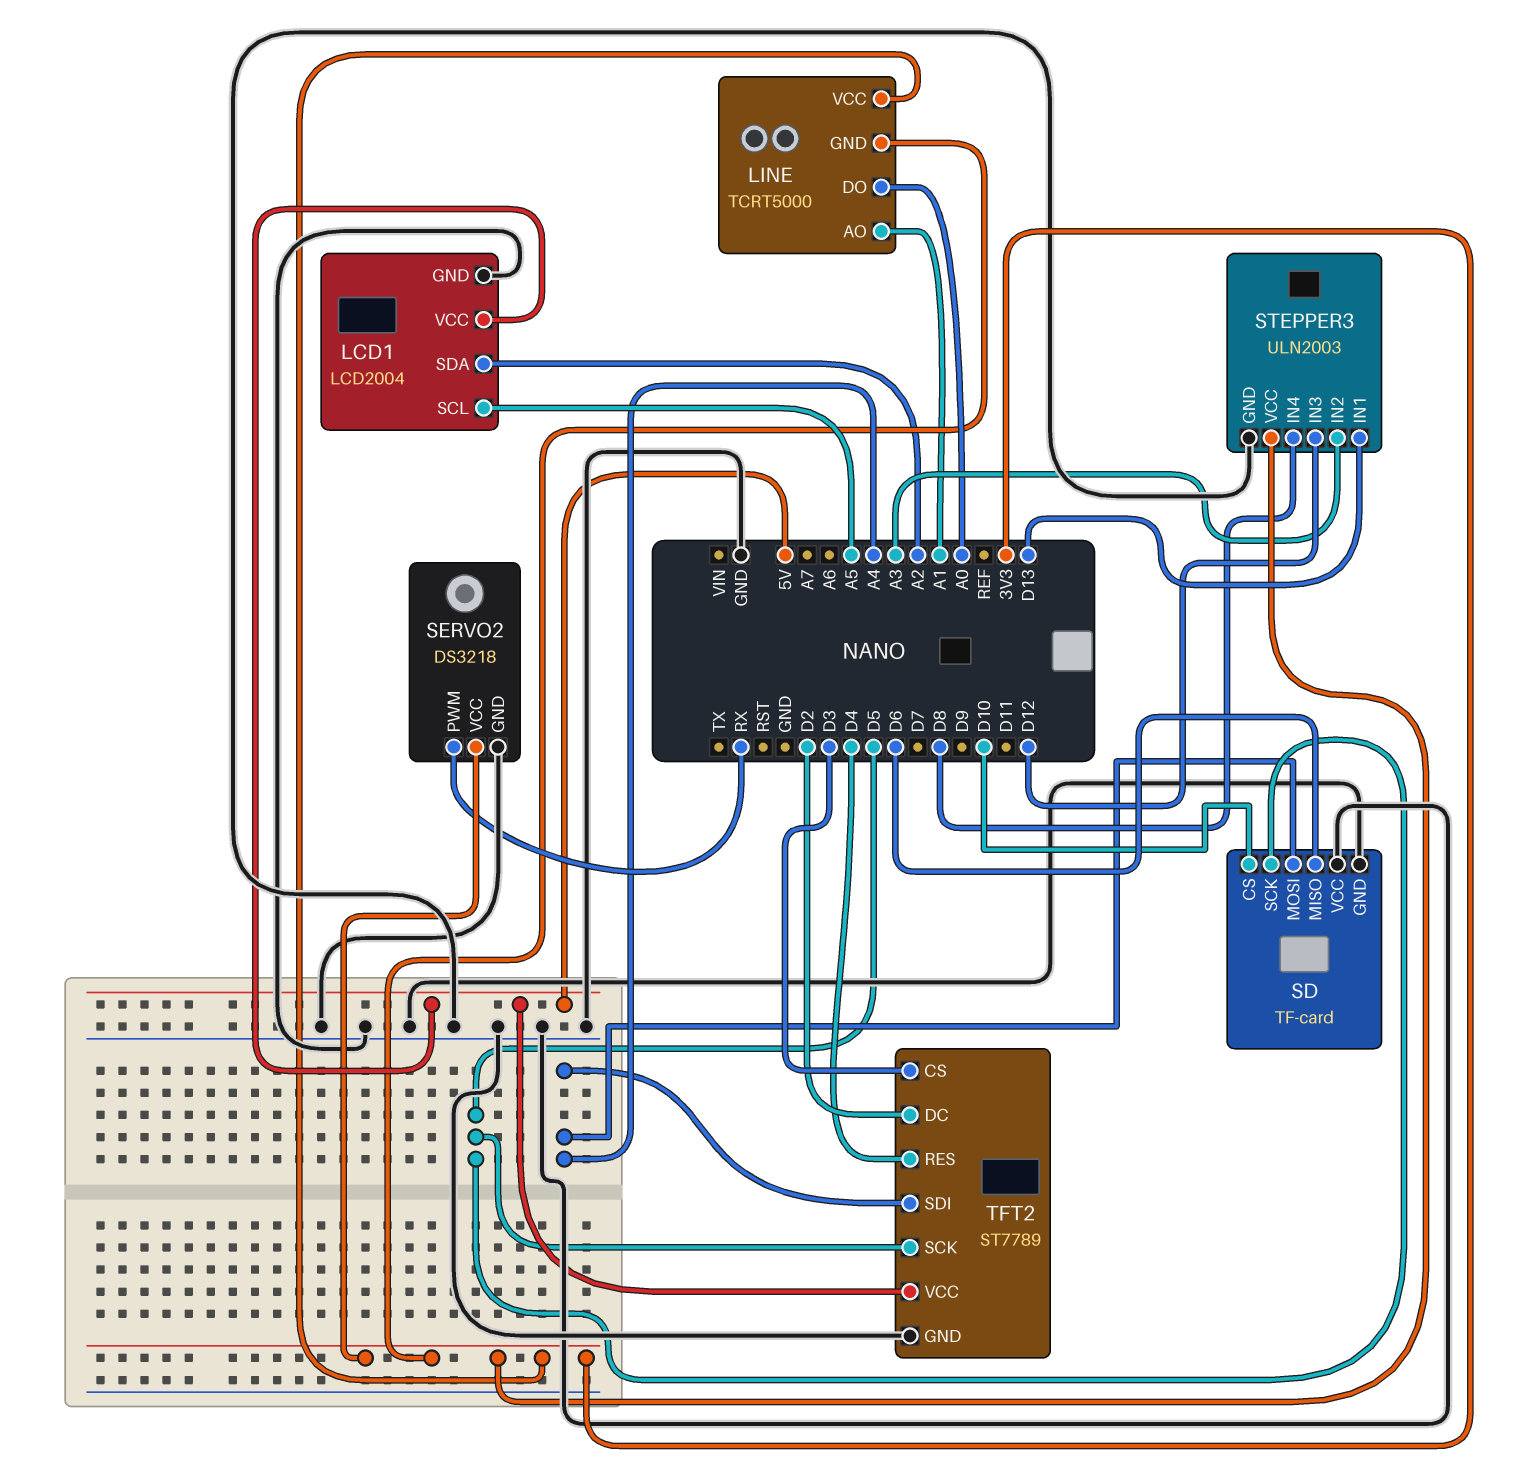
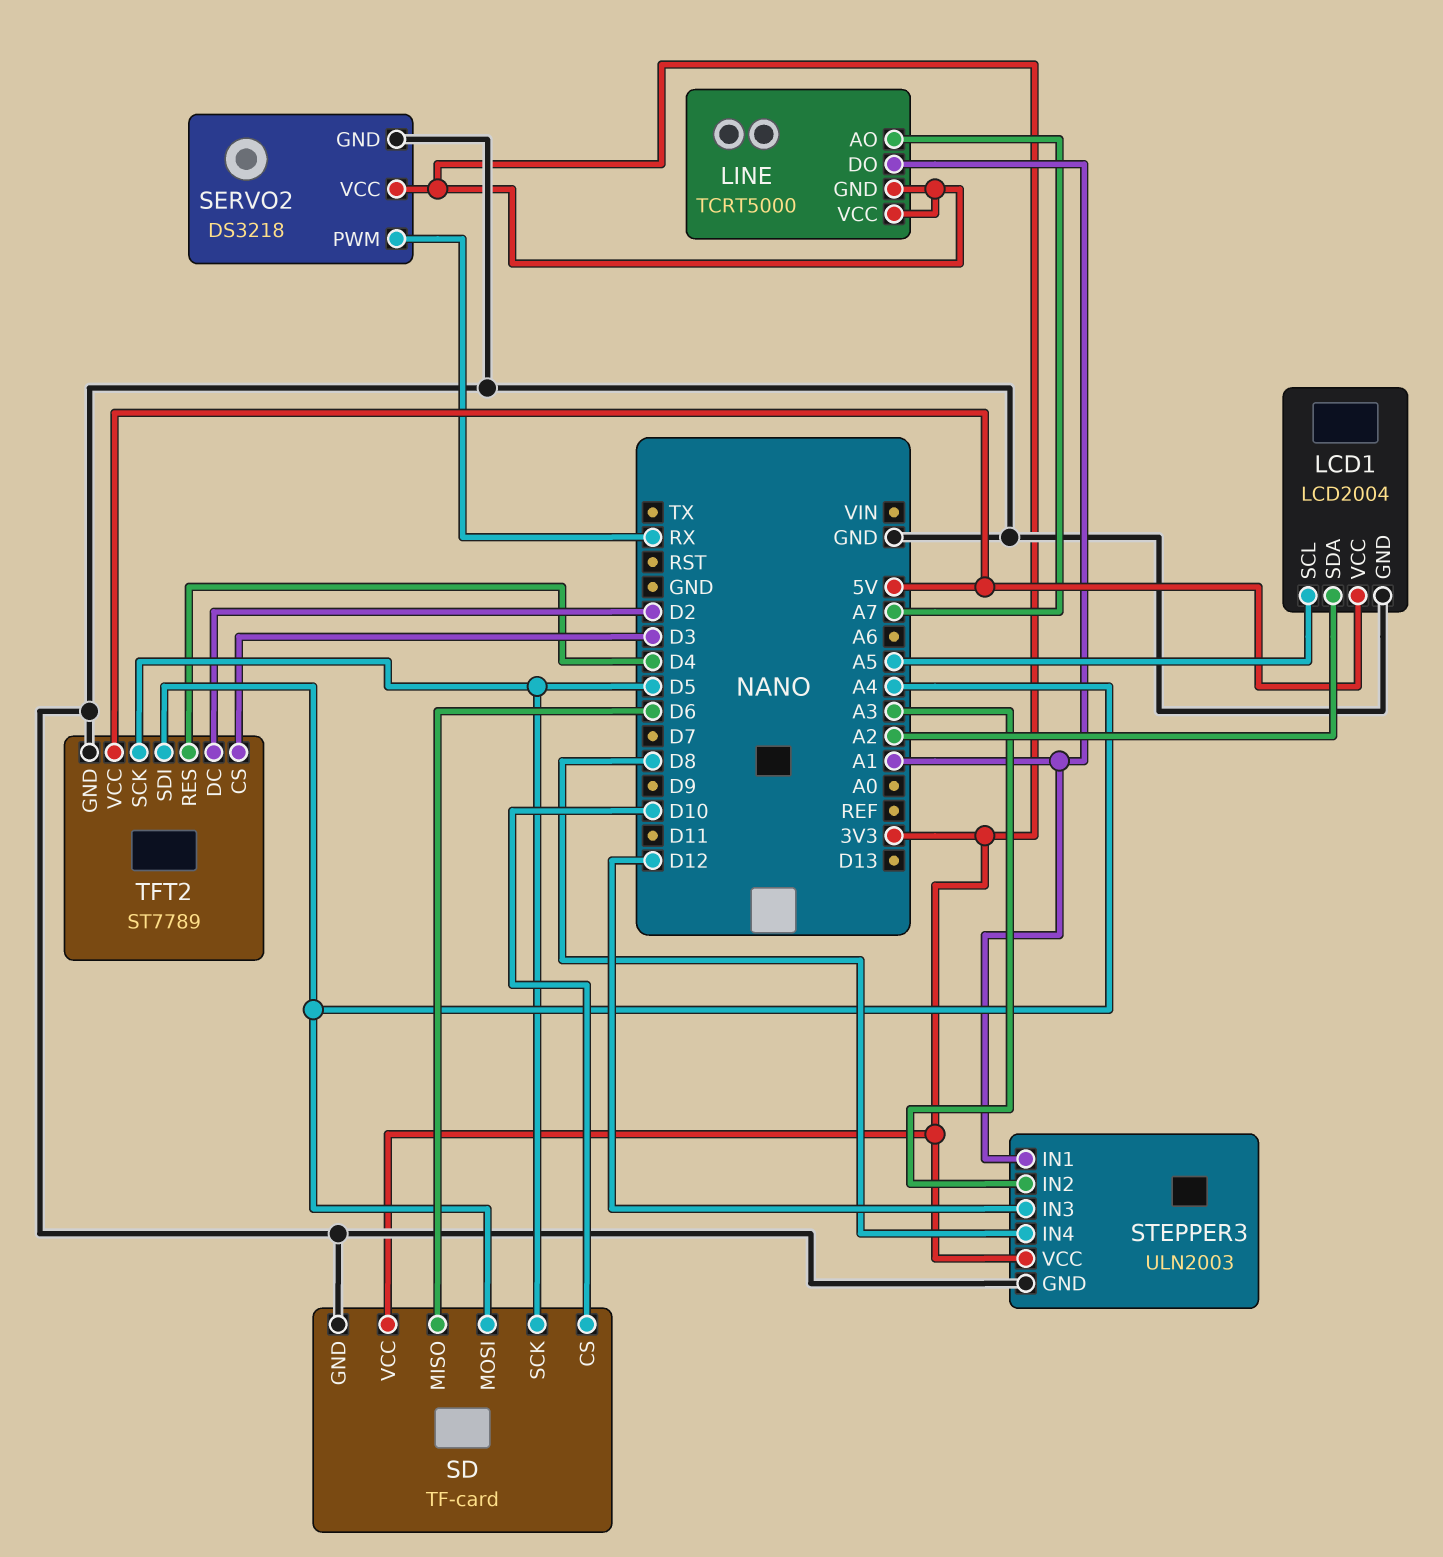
LINE pin AO: A1 -> A7
LINE pin DO: A0 -> A1
SD pin VCC: GND -> 3V3
STEPPER3 pin IN1: D13 -> A1

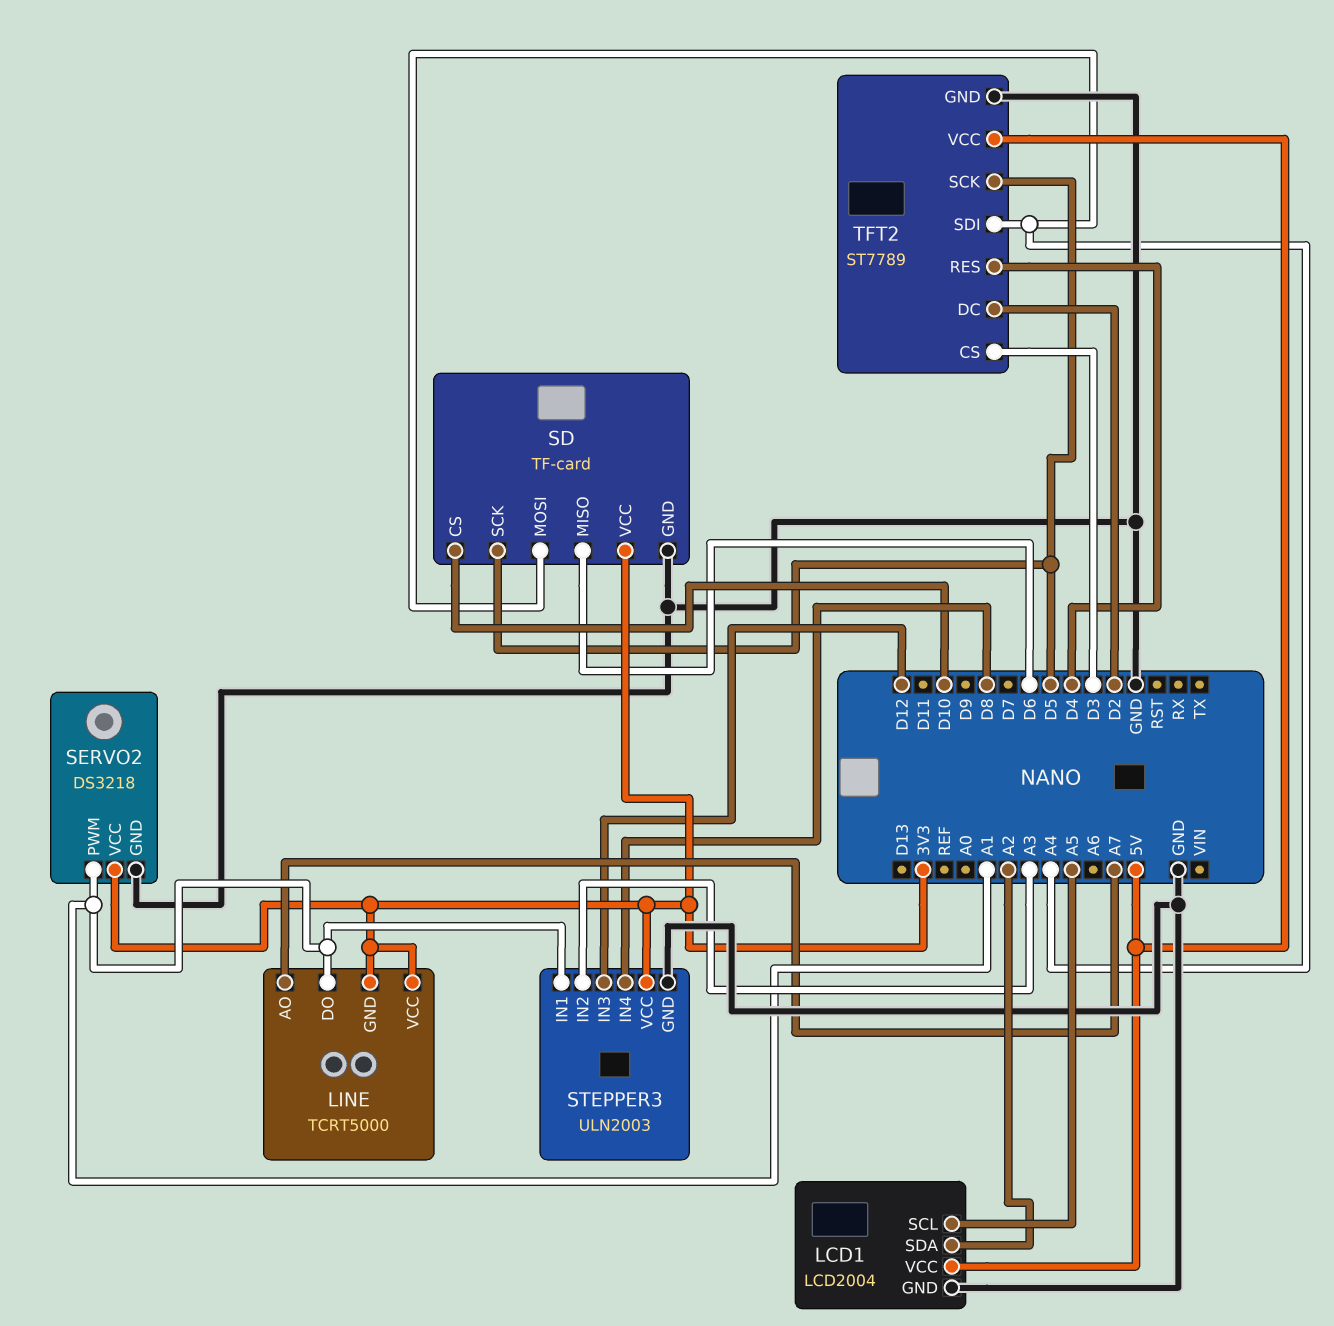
SERVO2 pin PWM: RX -> A1

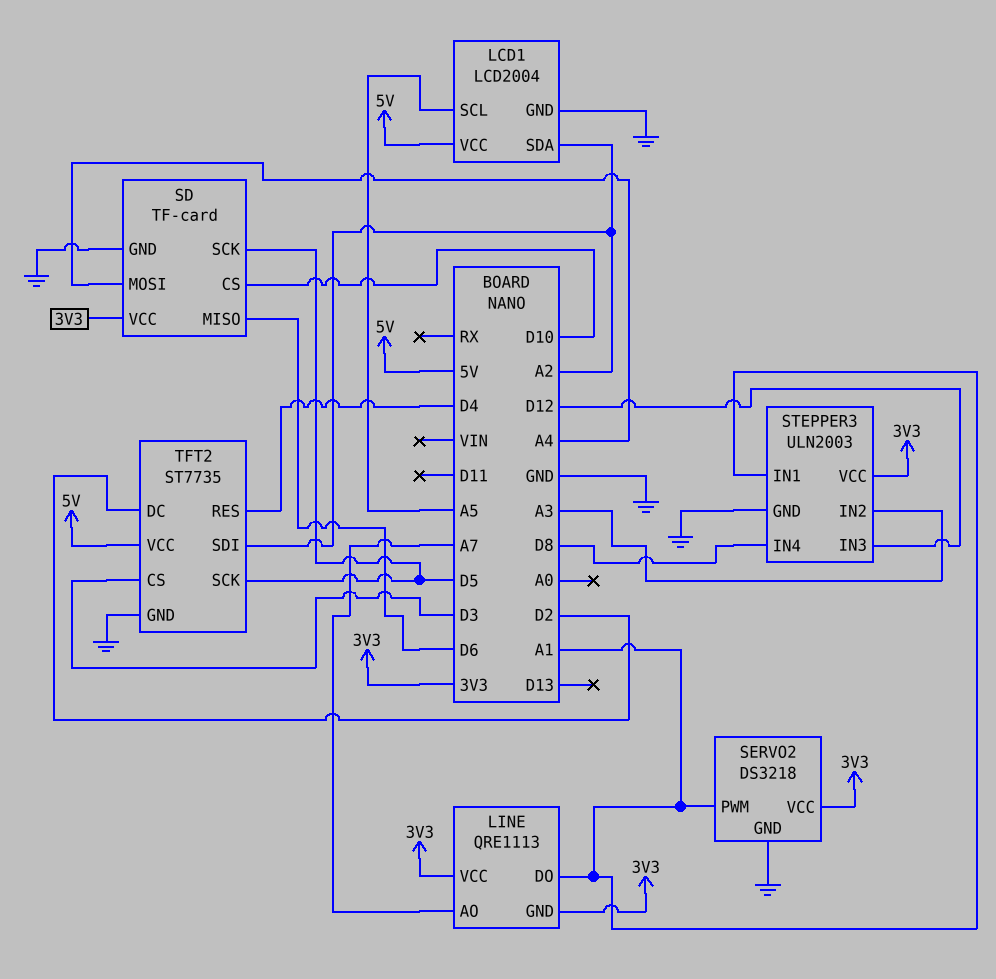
LINE: TCRT5000 -> QRE1113
TFT2: ST7789 -> ST7735
TFT2 pin SDI: A4 -> A2

